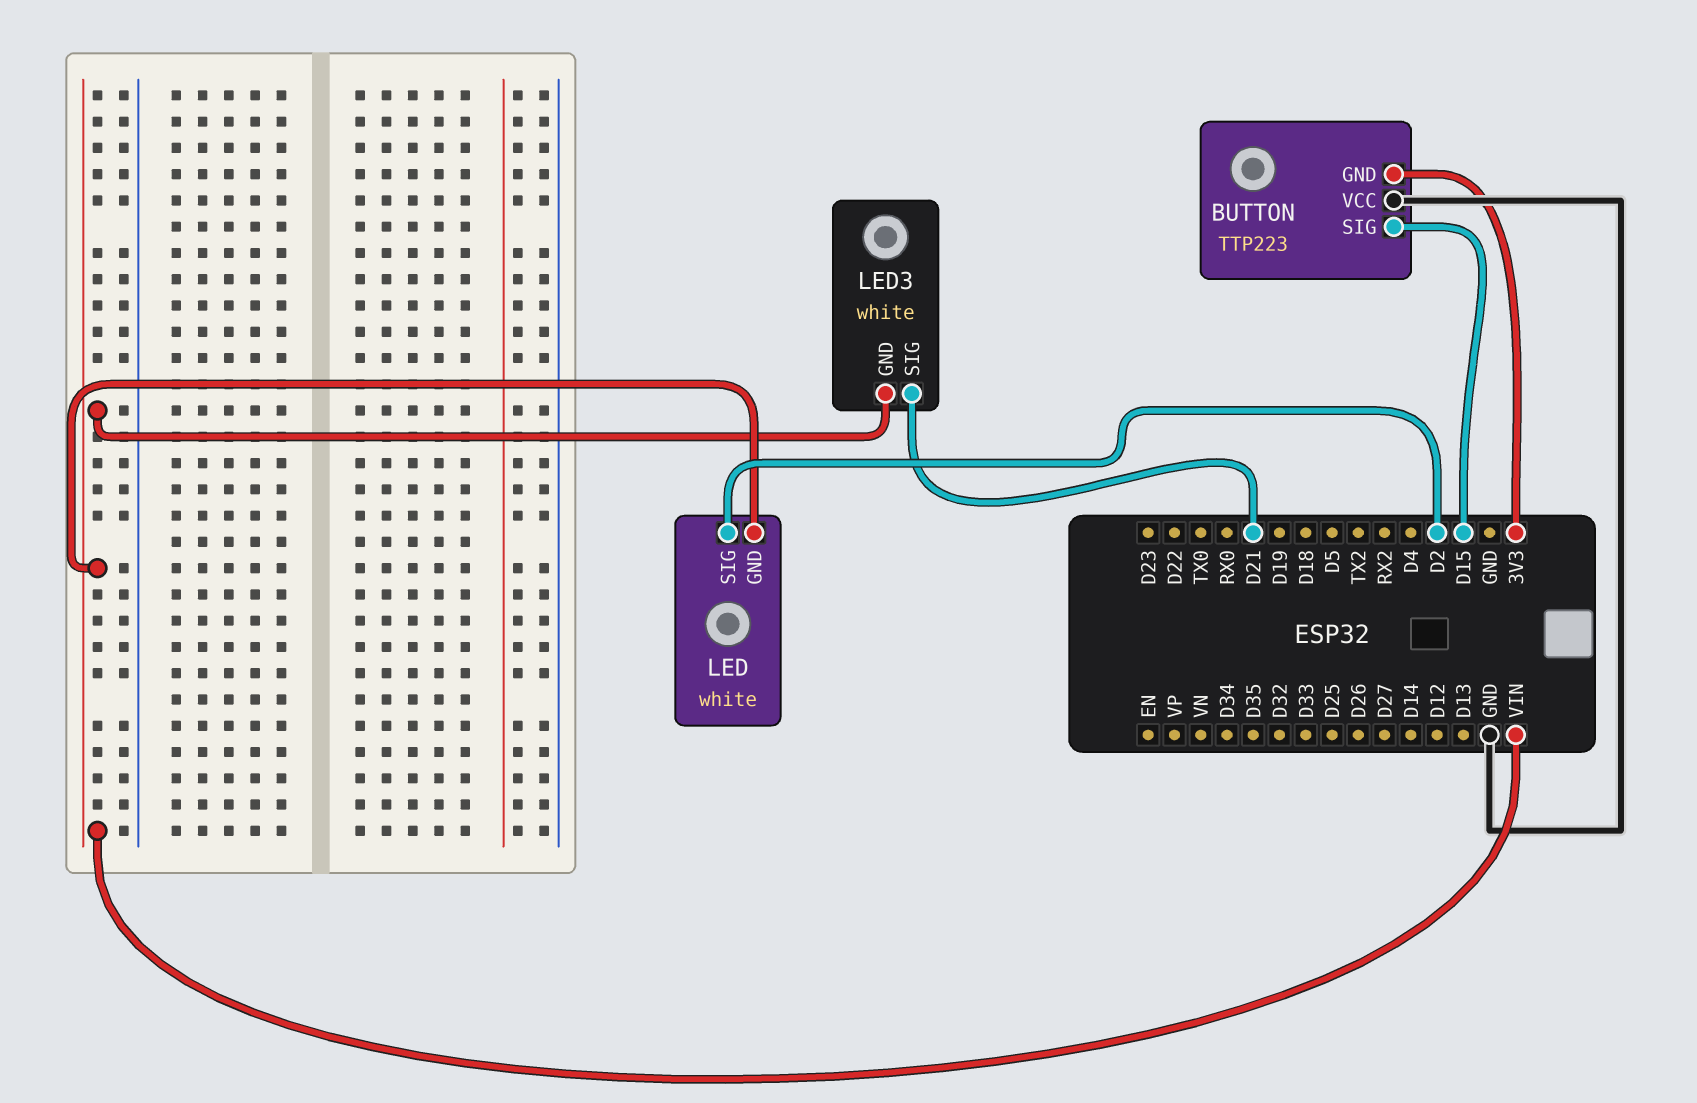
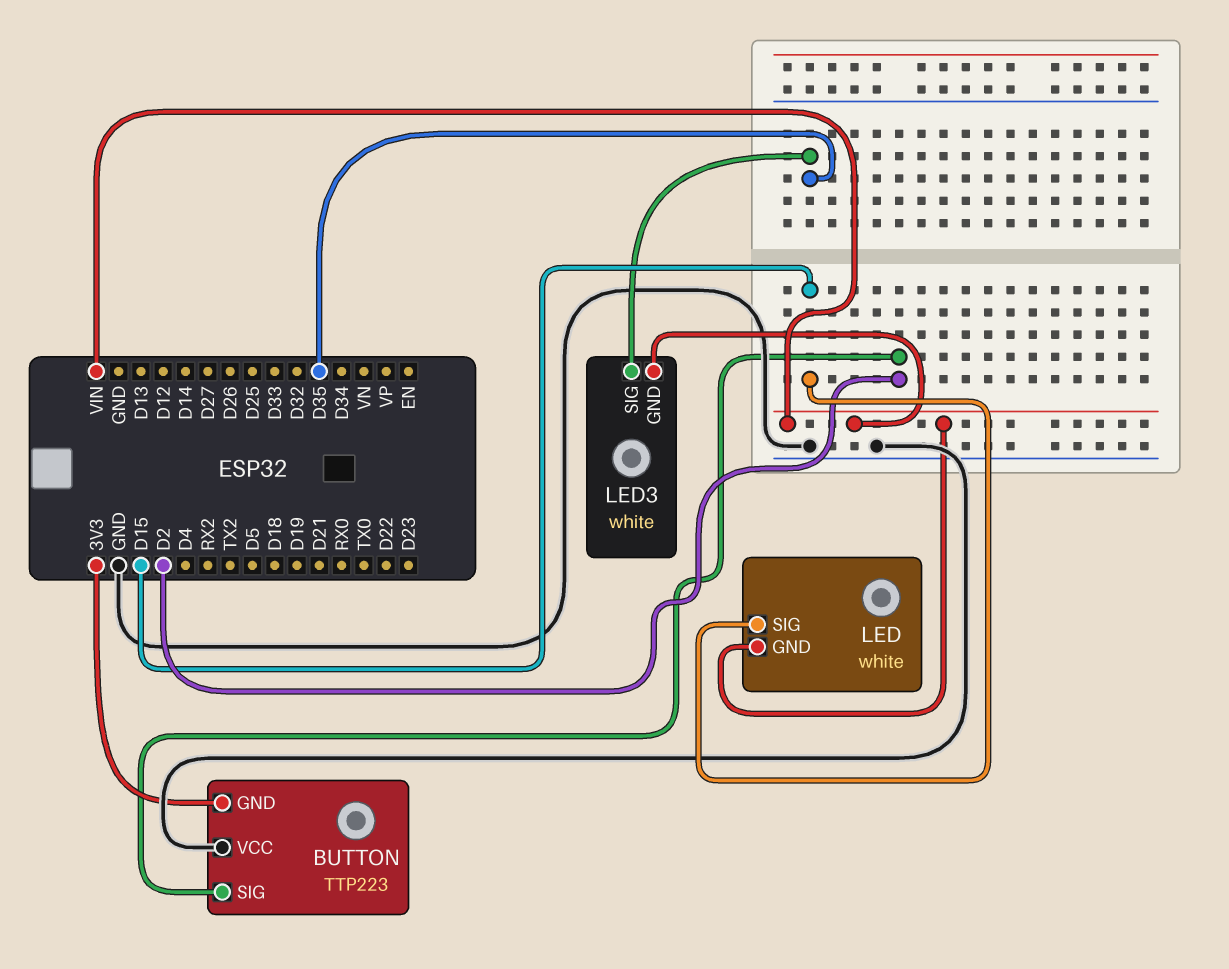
BUTTON pin SIG: D15 -> D2
LED pin SIG: D2 -> D15
LED3 pin SIG: D21 -> D35

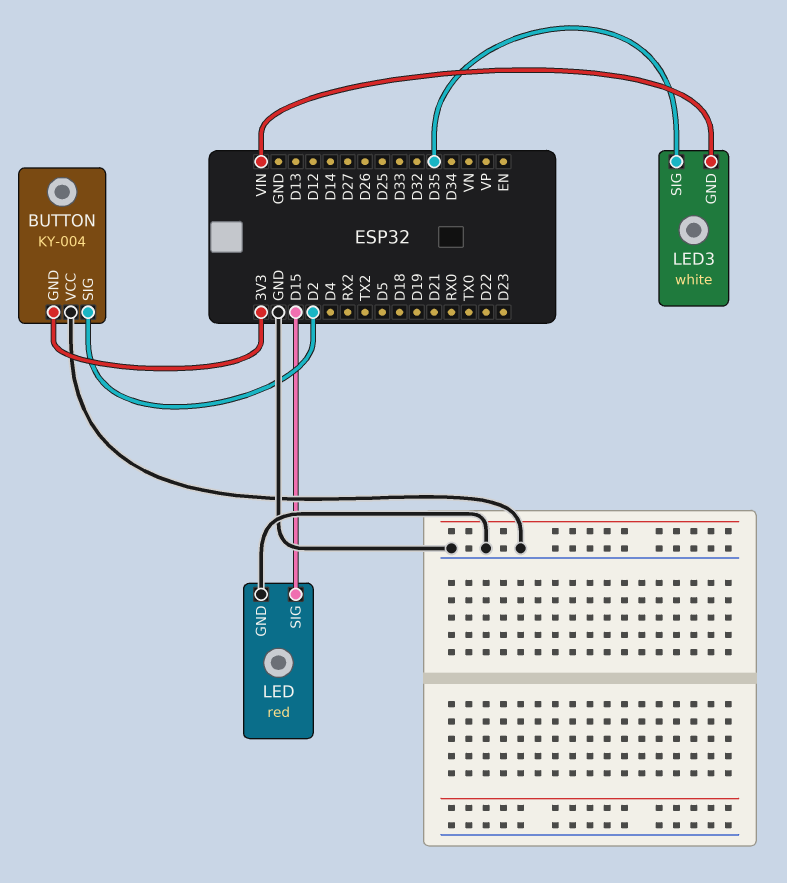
BUTTON: TTP223 -> KY-004
LED: white -> red
LED pin GND: VIN -> GND

